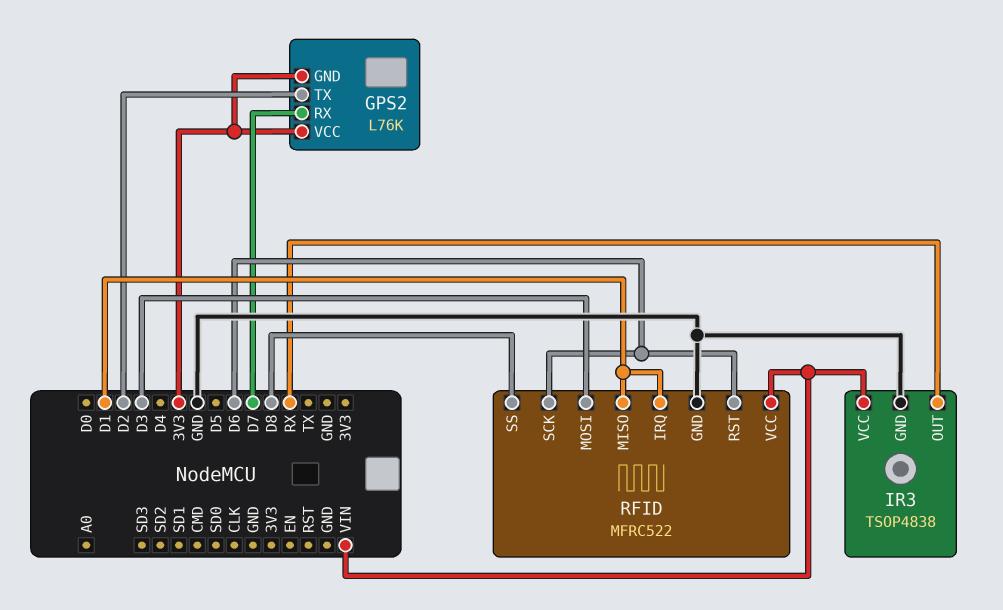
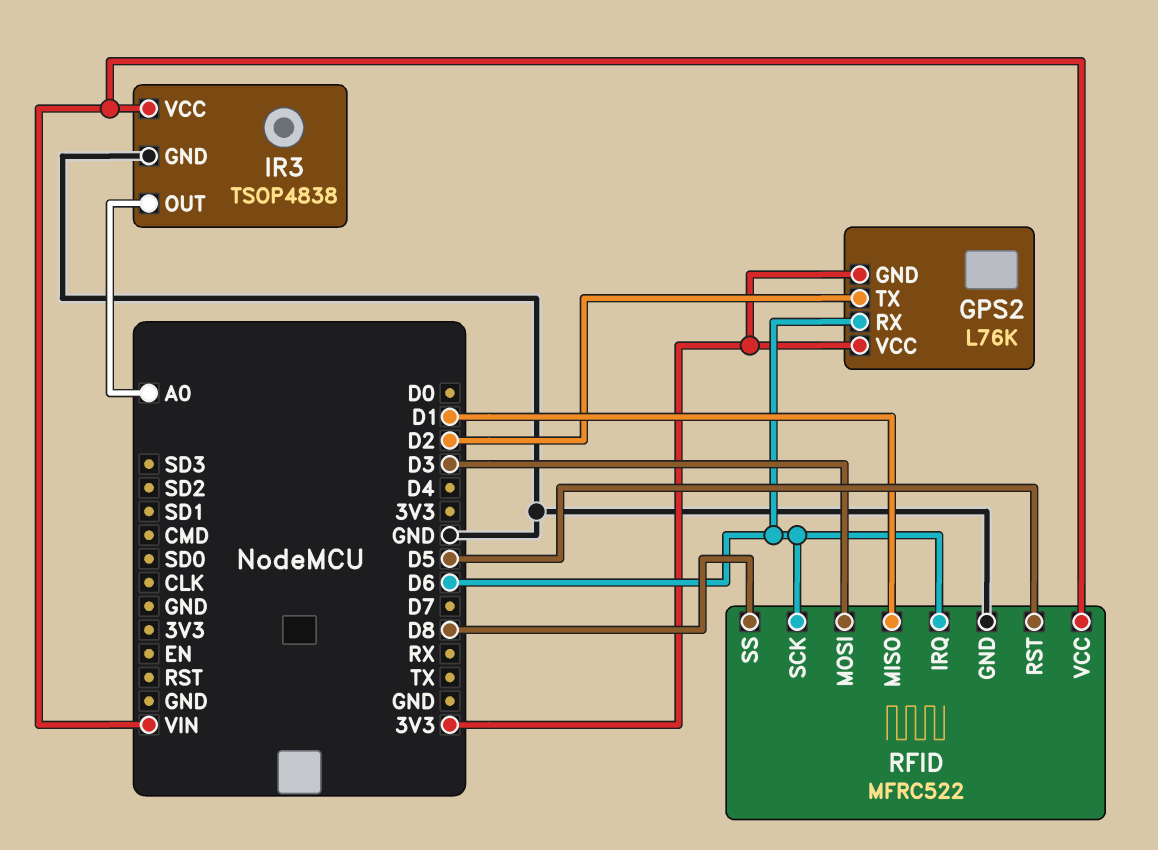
GPS2 pin RX: D7 -> D6
IR3 pin OUT: RX -> A0
RFID pin IRQ: D1 -> D6
RFID pin RST: D6 -> D5

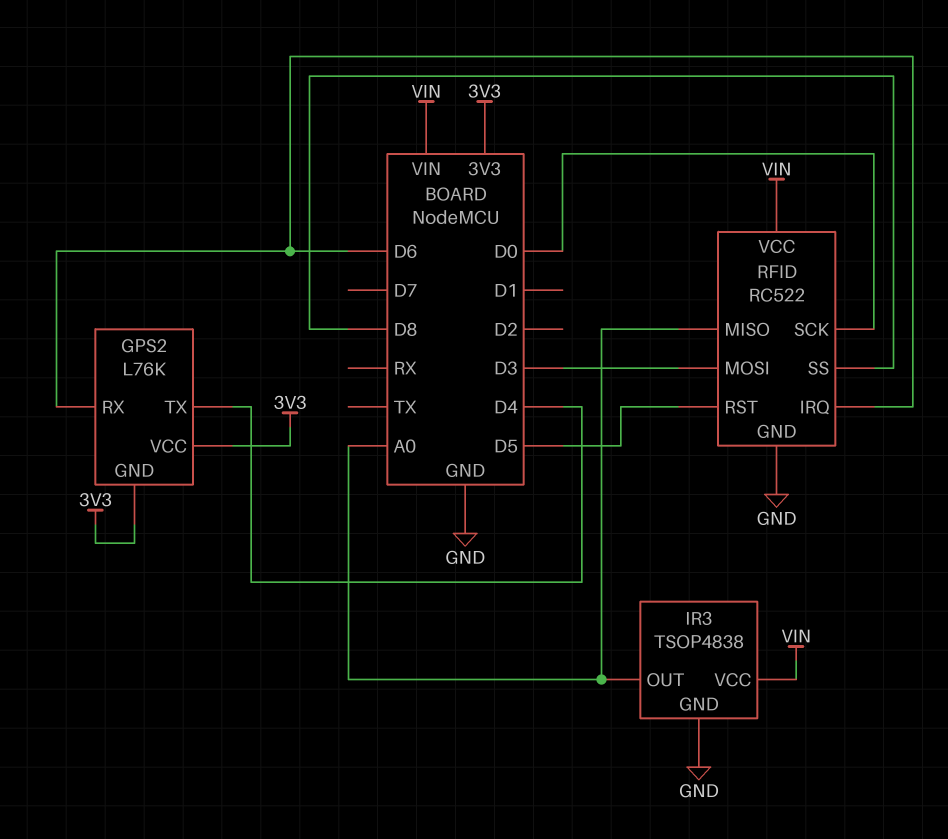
GPS2 pin TX: D2 -> D4
RFID: MFRC522 -> RC522
RFID pin MISO: D1 -> A0
RFID pin SCK: D6 -> D0

